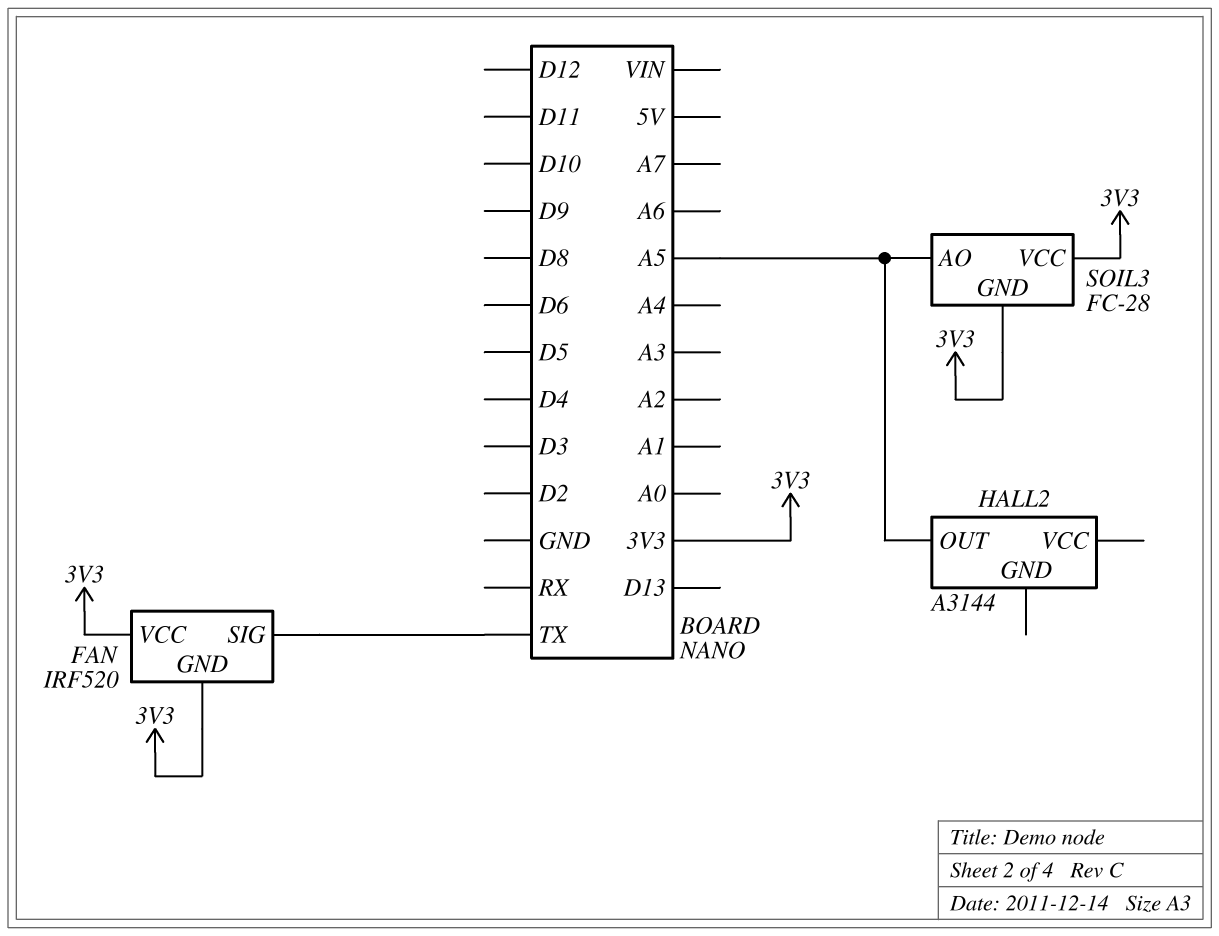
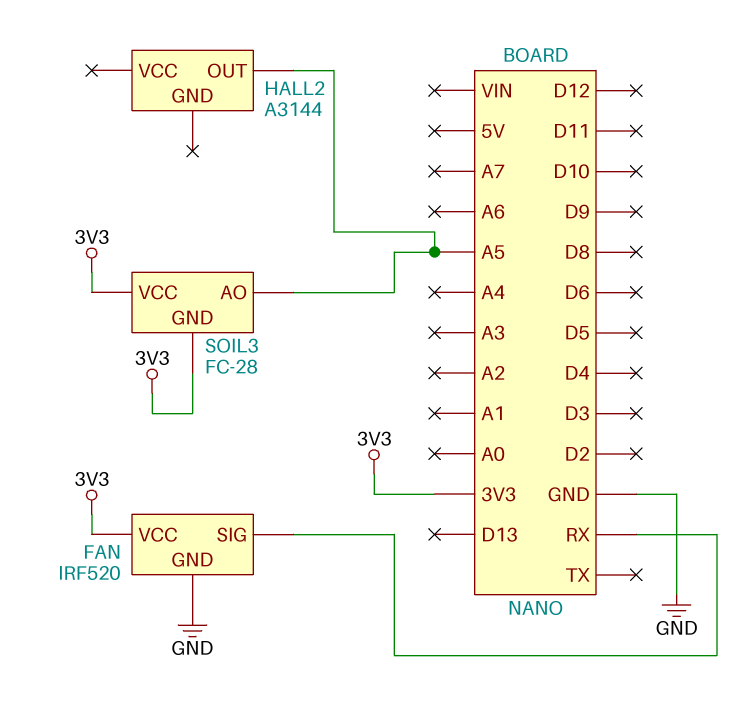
FAN pin GND: 3V3 -> GND
FAN pin SIG: TX -> RX

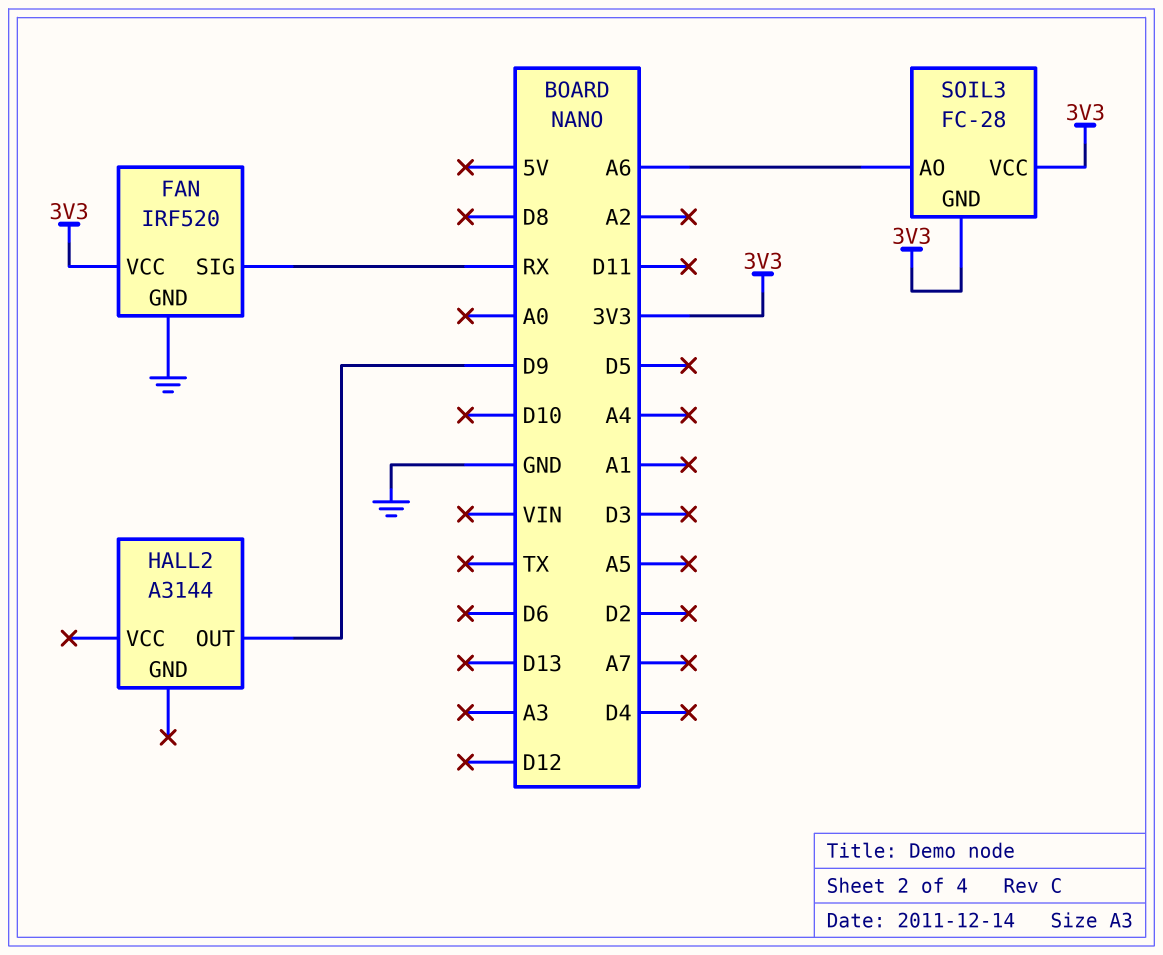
HALL2 pin OUT: A5 -> D9
SOIL3 pin AO: A5 -> A6

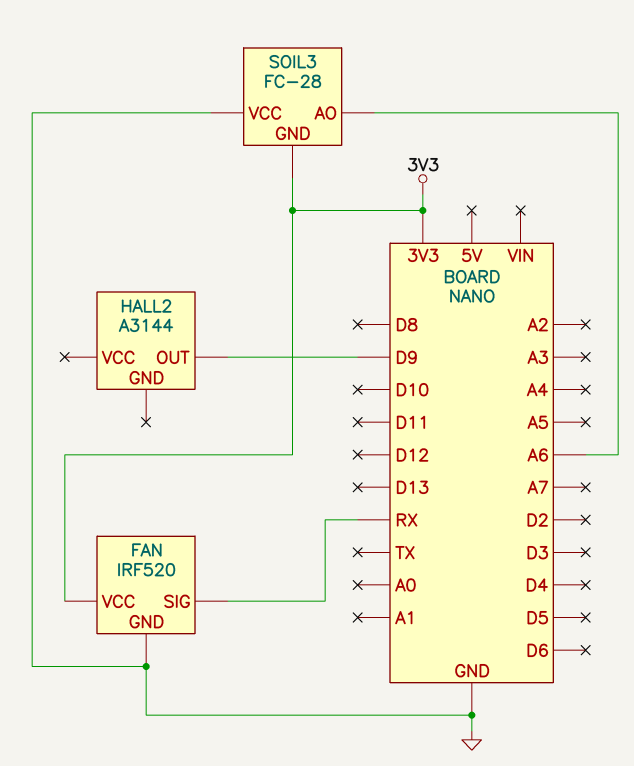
SOIL3 pin VCC: 3V3 -> GND

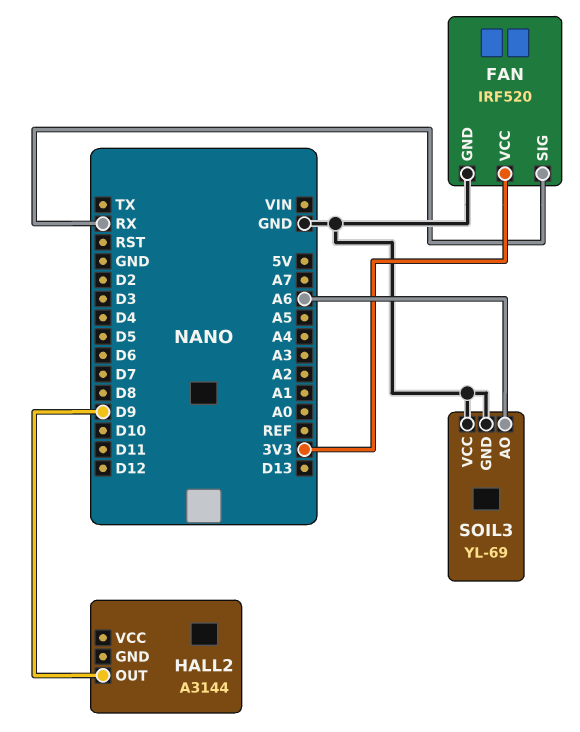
SOIL3: FC-28 -> YL-69
SOIL3 pin GND: 3V3 -> GND

